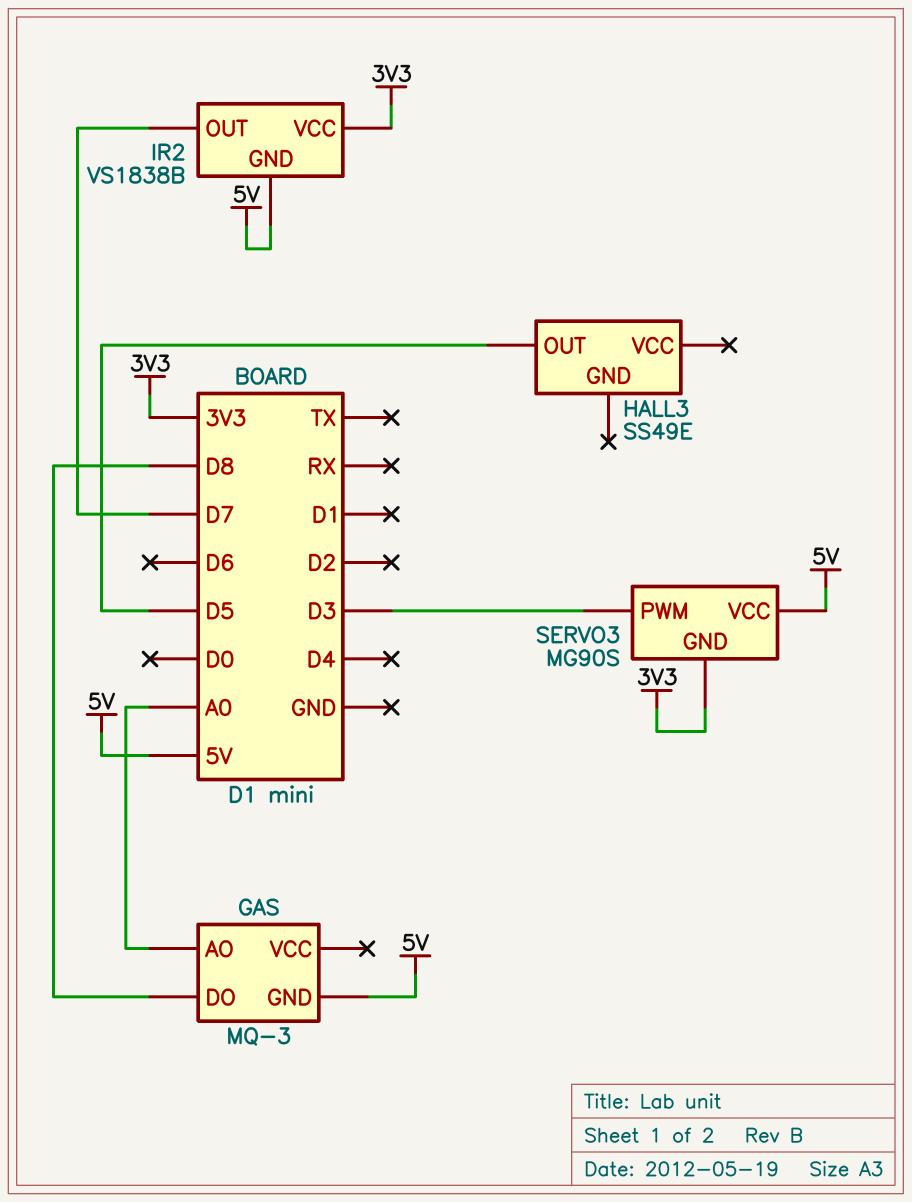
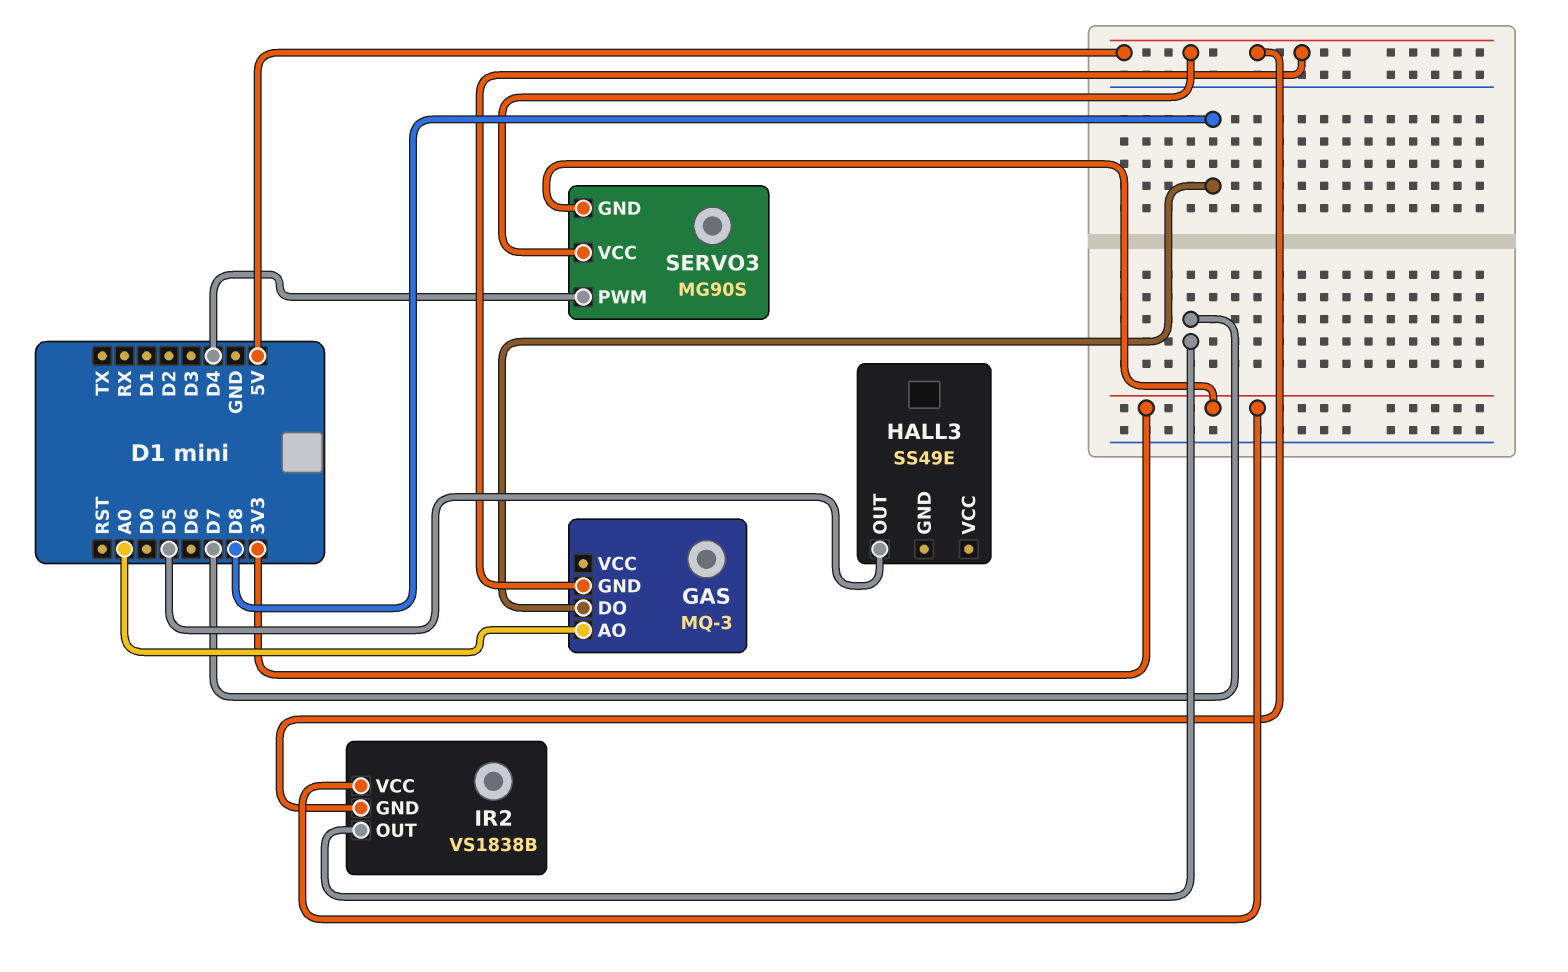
SERVO3 pin PWM: D3 -> D4

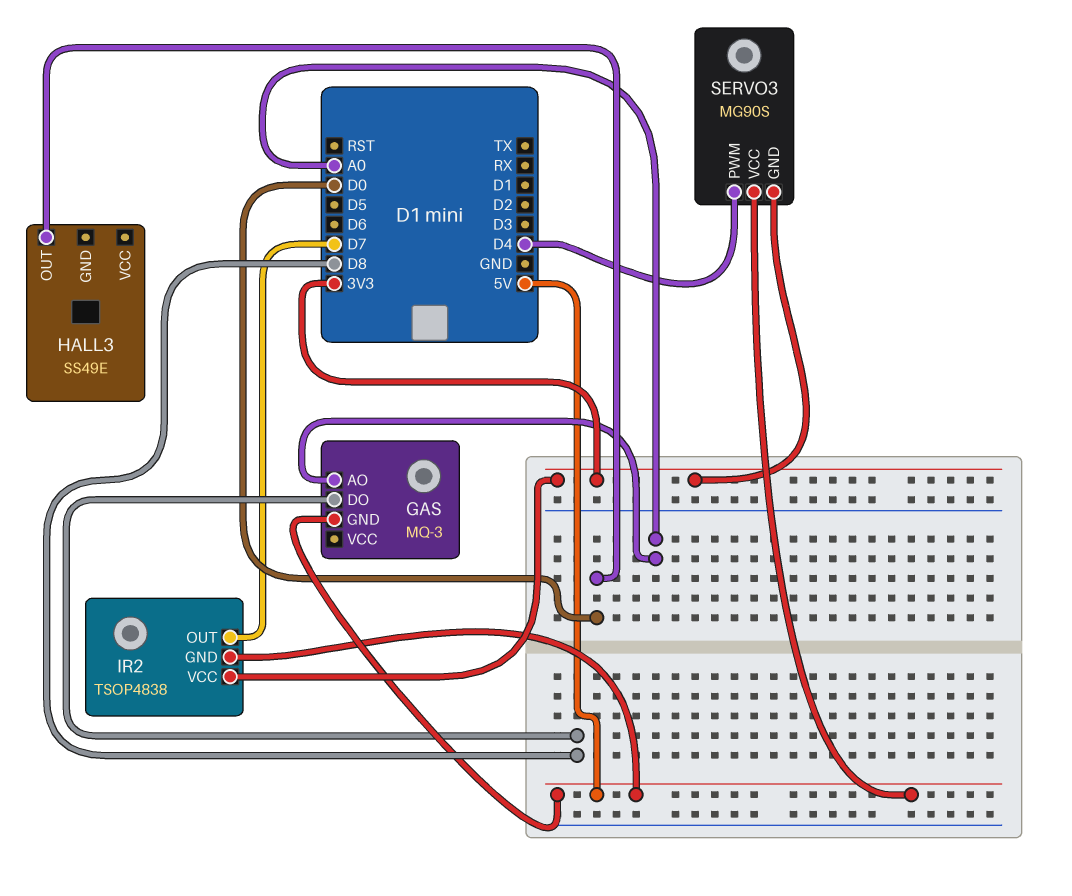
HALL3 pin OUT: D5 -> D0
IR2: VS1838B -> TSOP4838

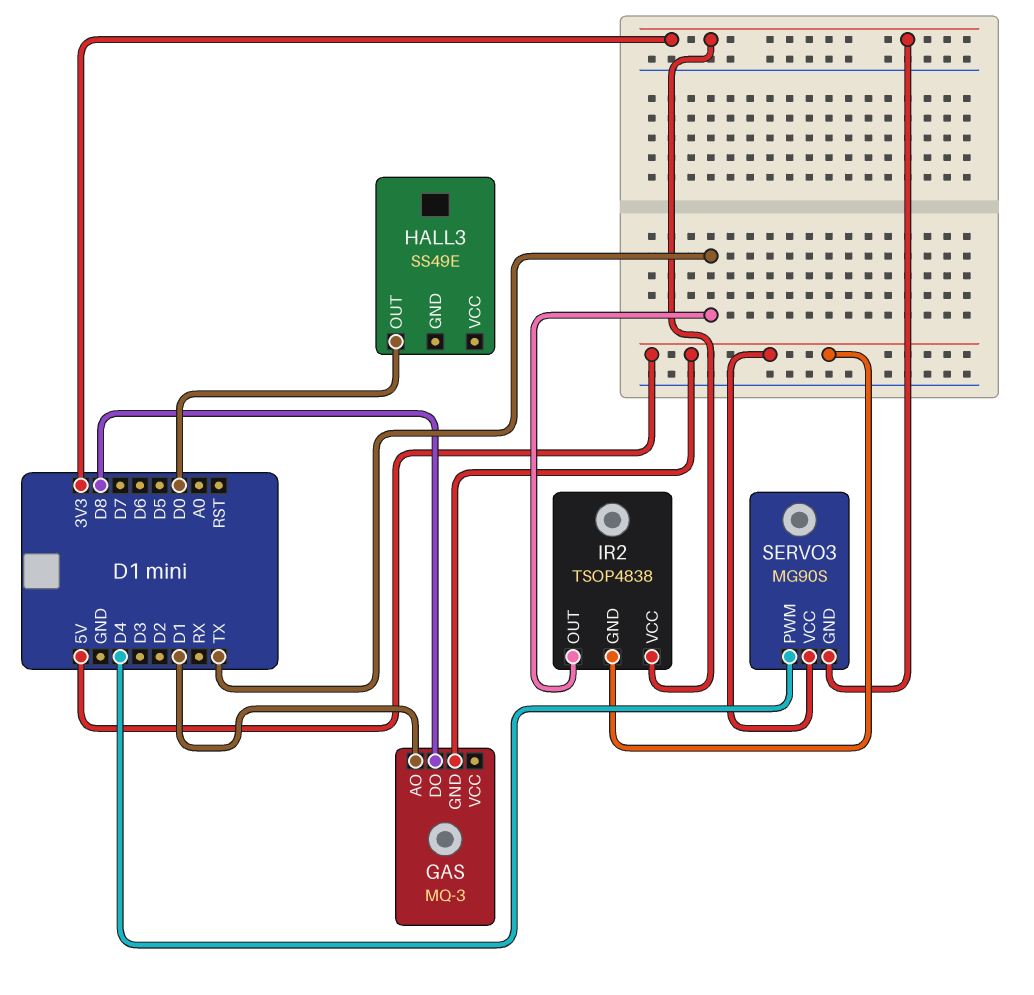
GAS pin AO: A0 -> D1
IR2 pin OUT: D7 -> TX

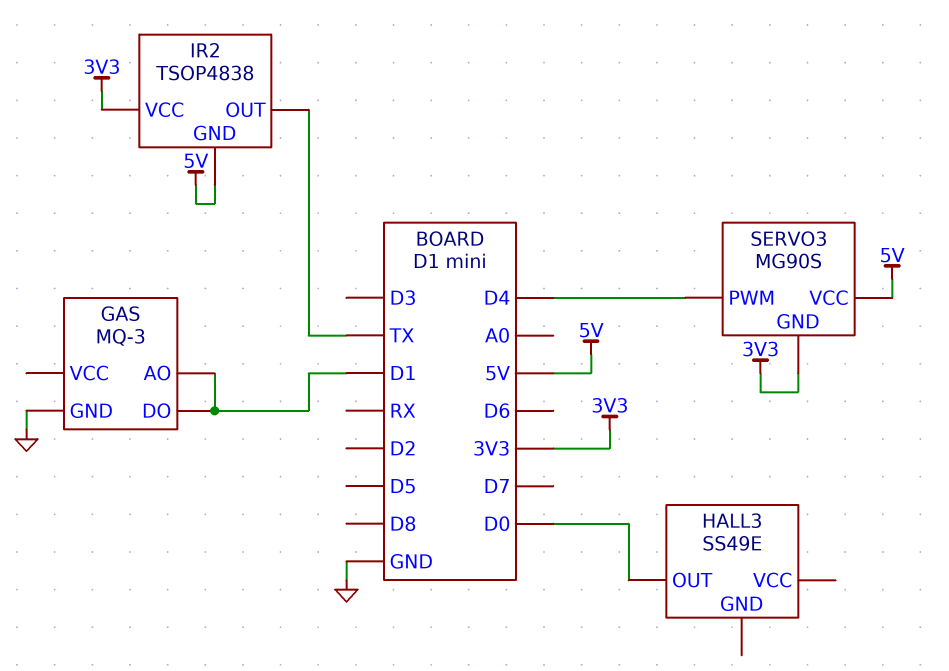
GAS pin DO: D8 -> D1
GAS pin GND: 5V -> GND

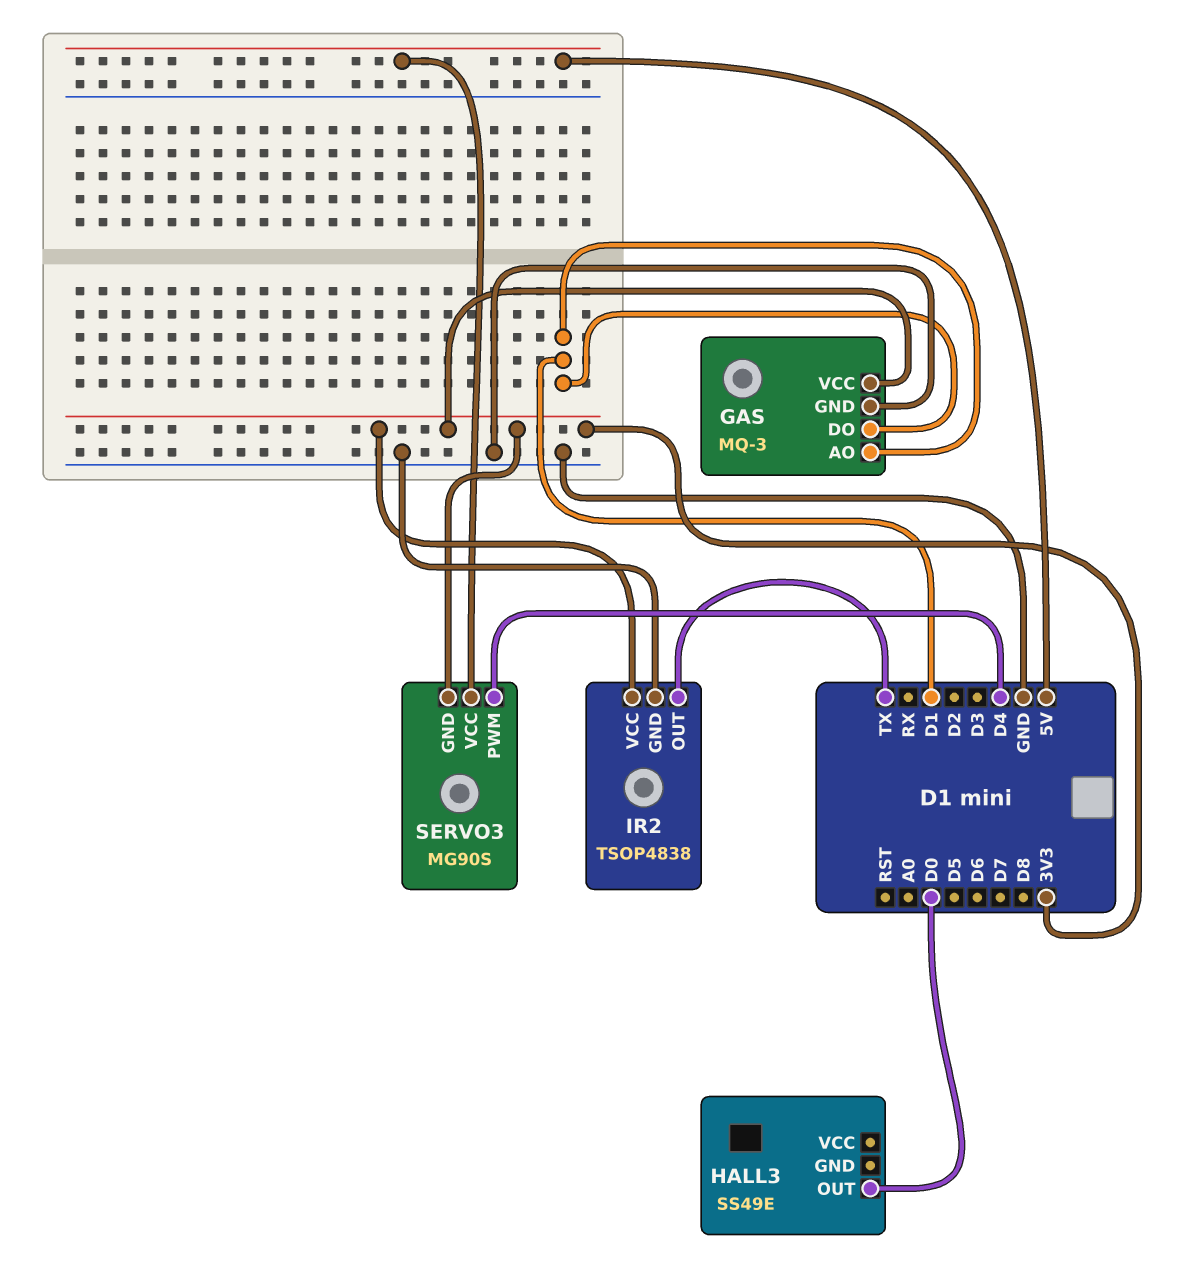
GAS pin VCC: none -> 3V3
IR2 pin GND: 5V -> GND

